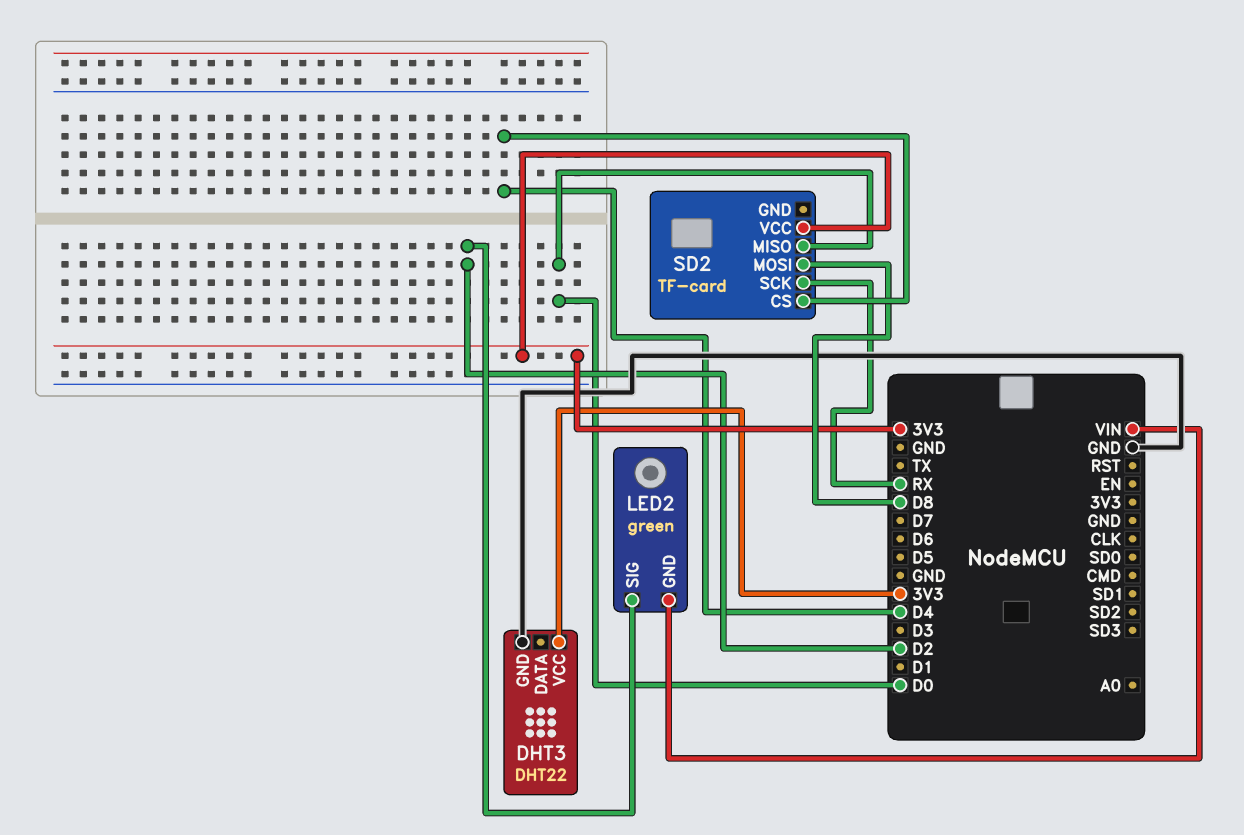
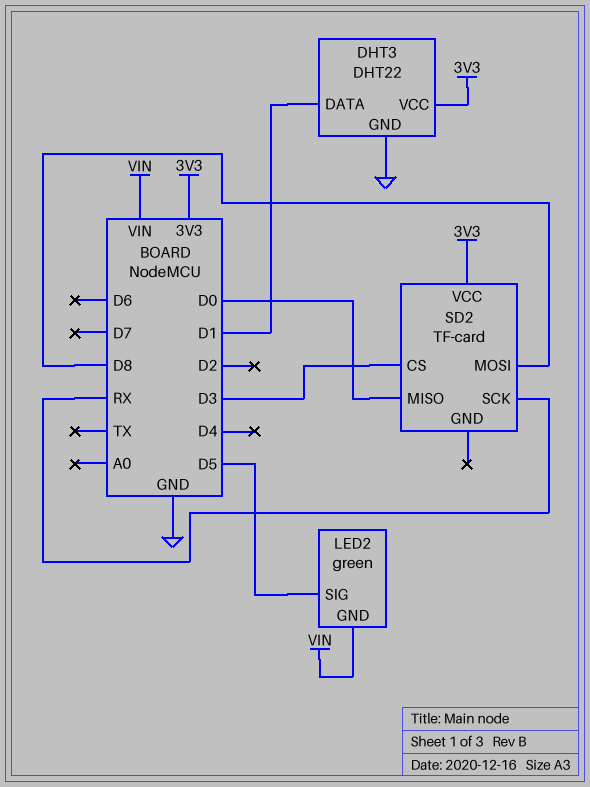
DHT3 pin DATA: none -> D1
LED2 pin SIG: D2 -> D5
SD2 pin CS: D4 -> D3

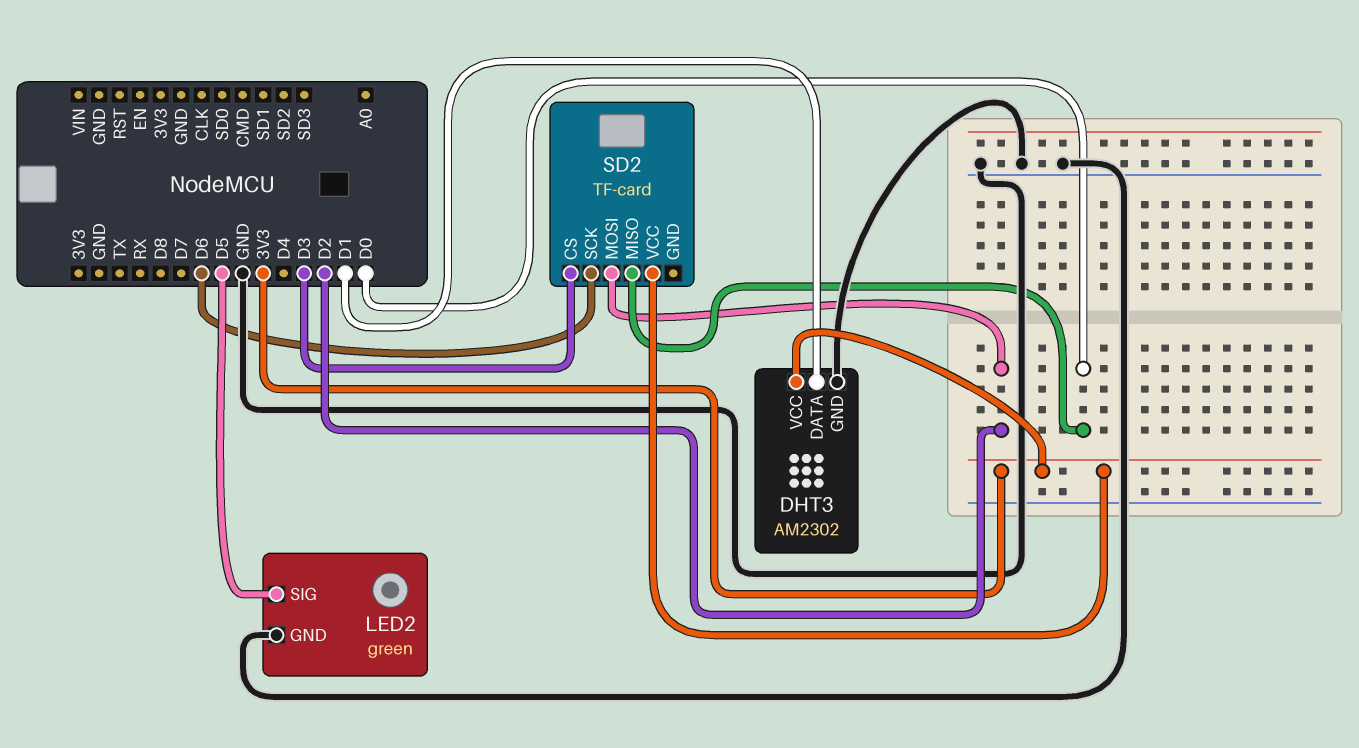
DHT3: DHT22 -> AM2302
LED2 pin GND: VIN -> GND
SD2 pin MOSI: D8 -> D2
SD2 pin SCK: RX -> D6

